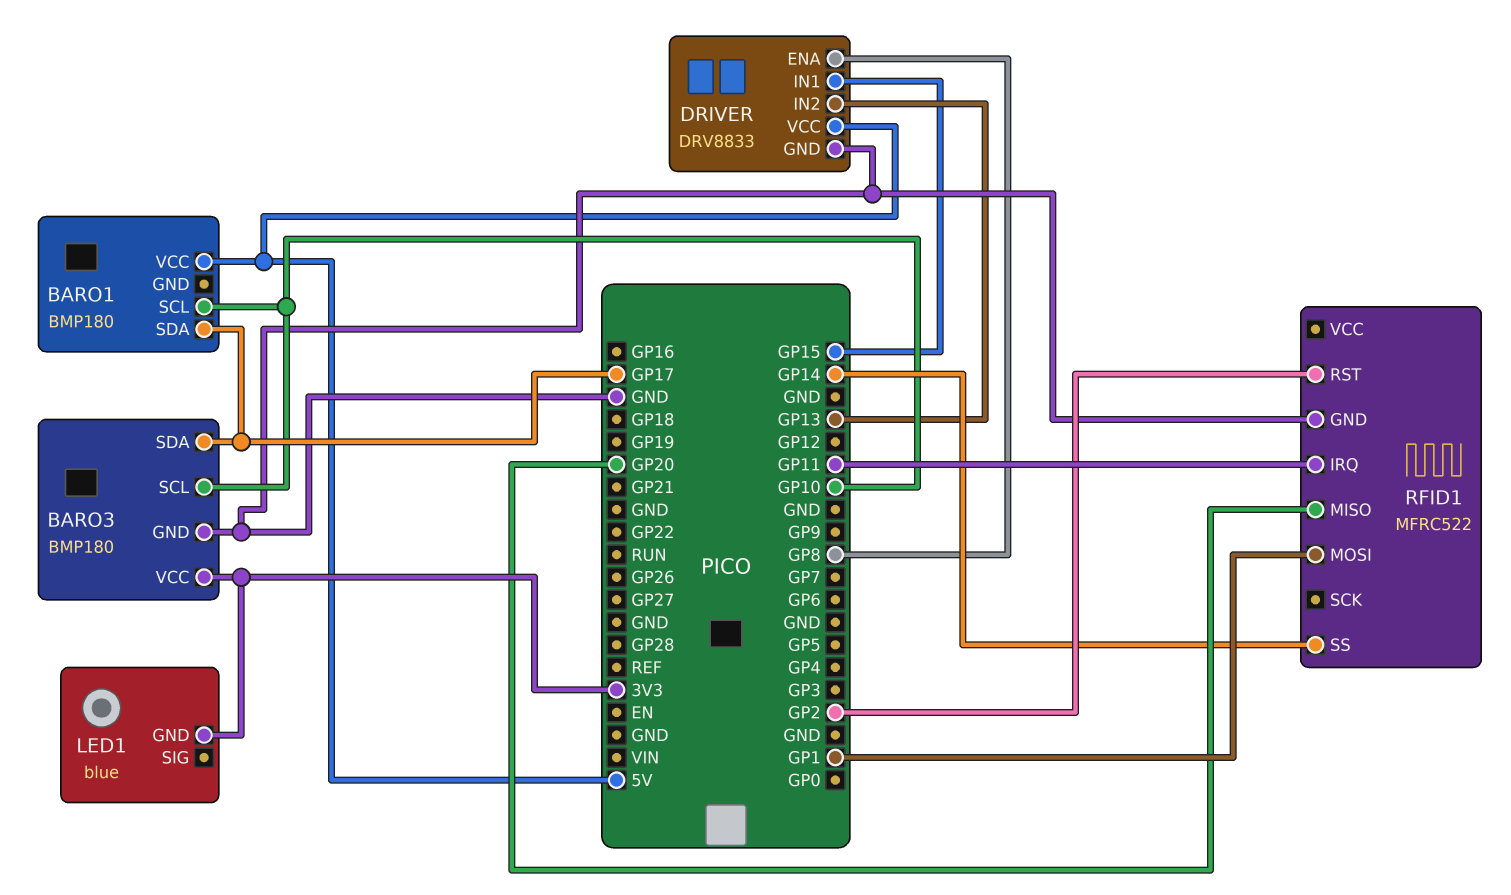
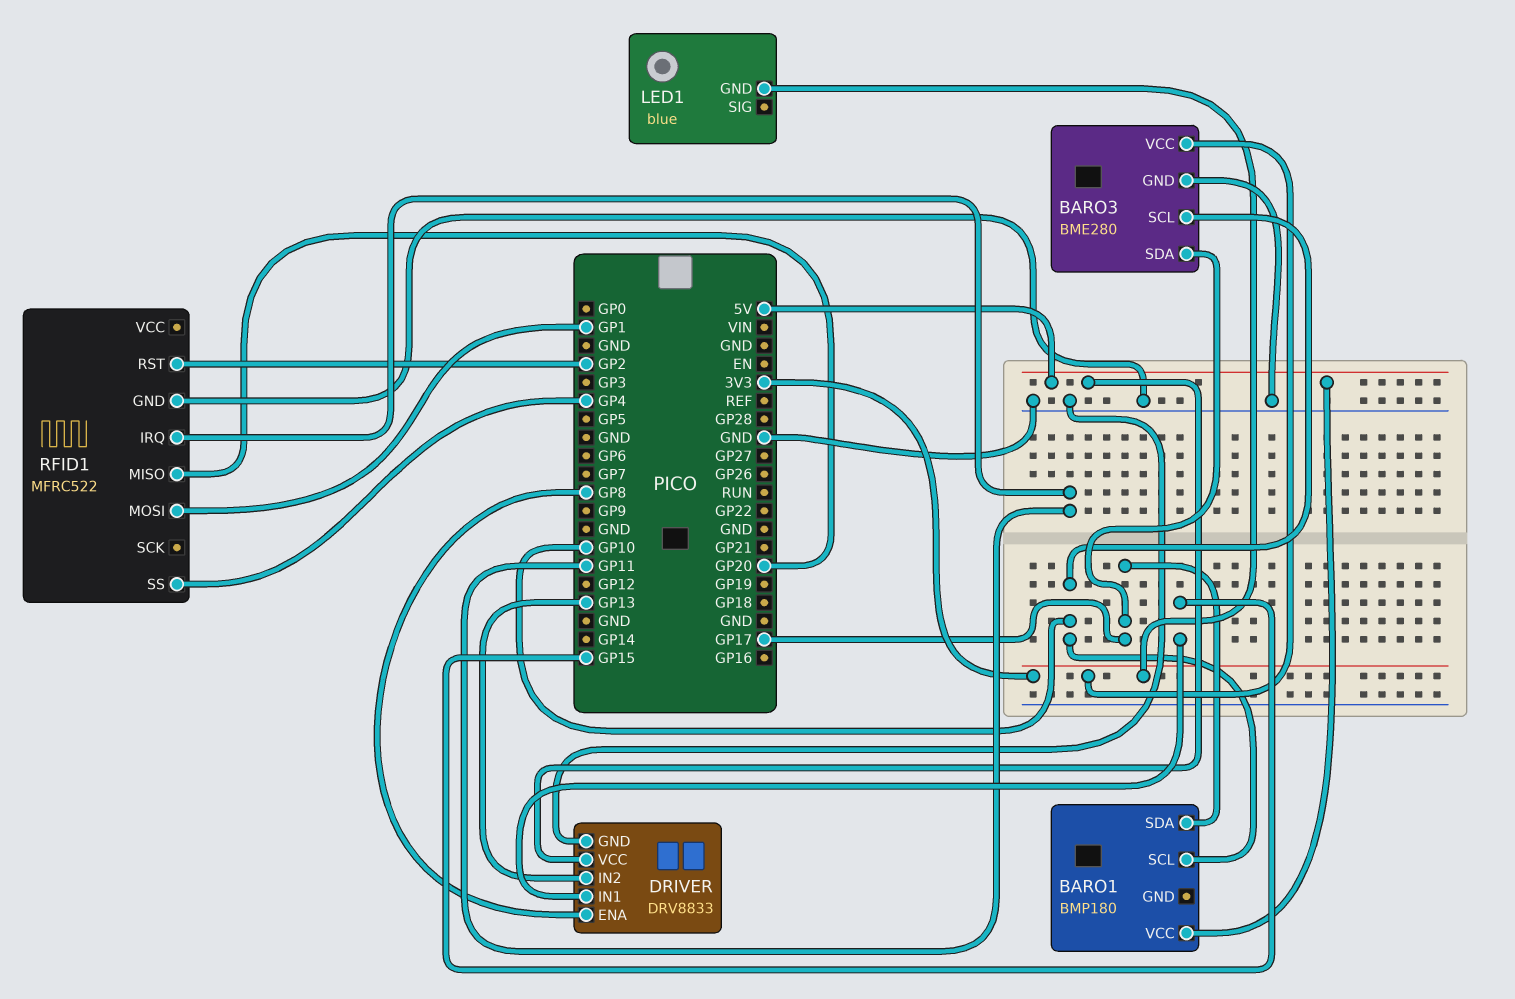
BARO3: BMP180 -> BME280
RFID1 pin SS: GP14 -> GP4

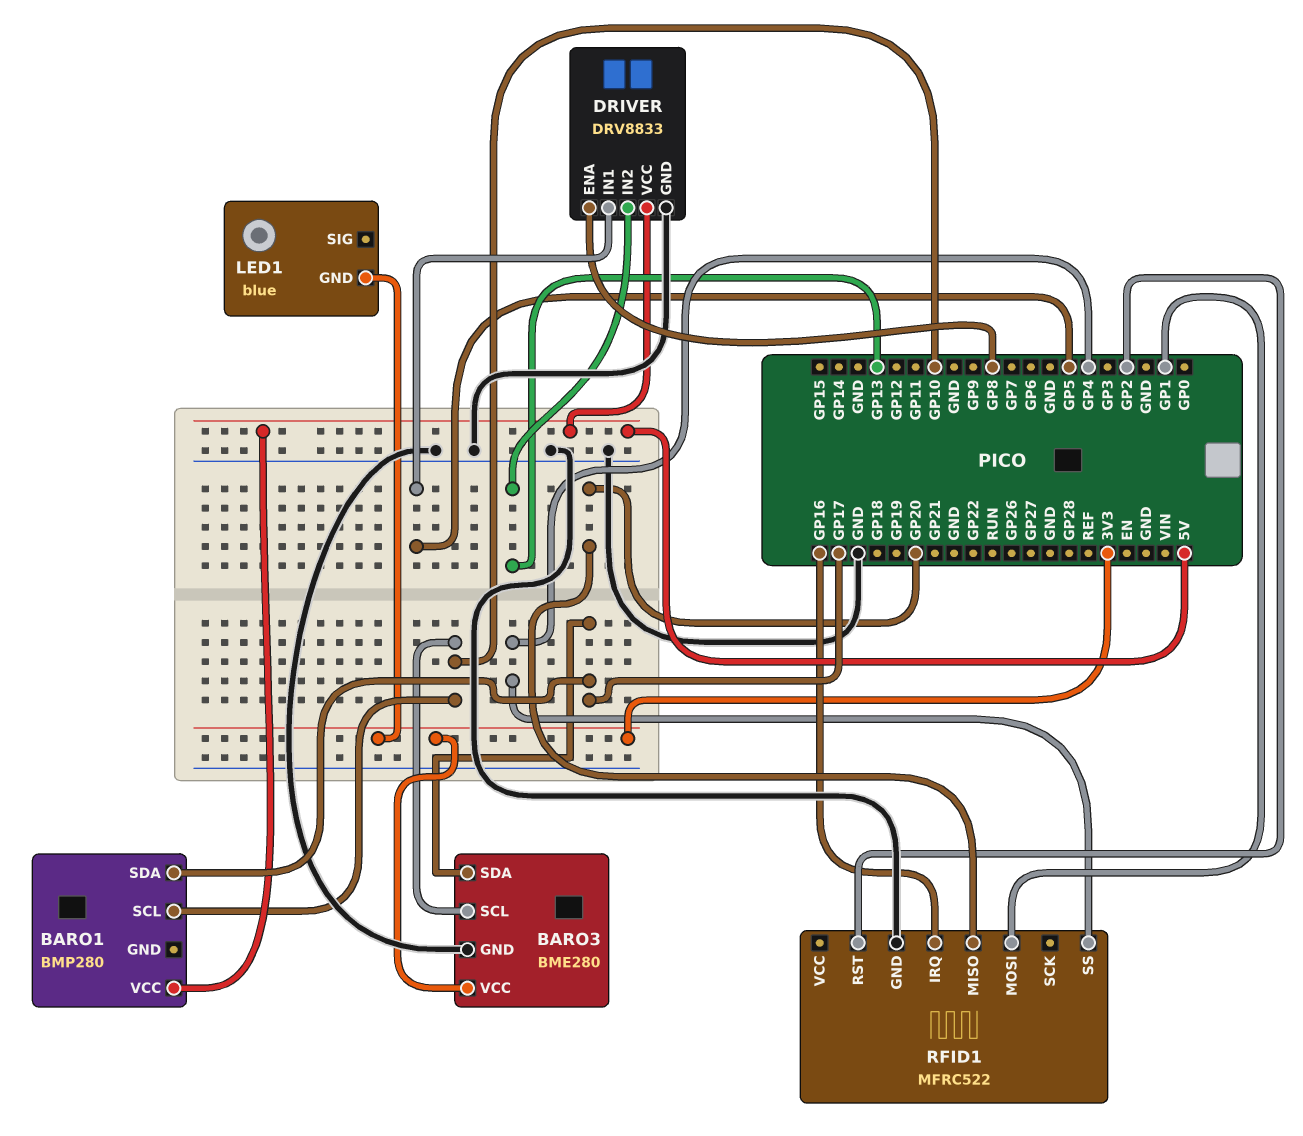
BARO1: BMP180 -> BMP280
DRIVER pin IN1: GP15 -> GP5
RFID1 pin IRQ: GP11 -> GP16

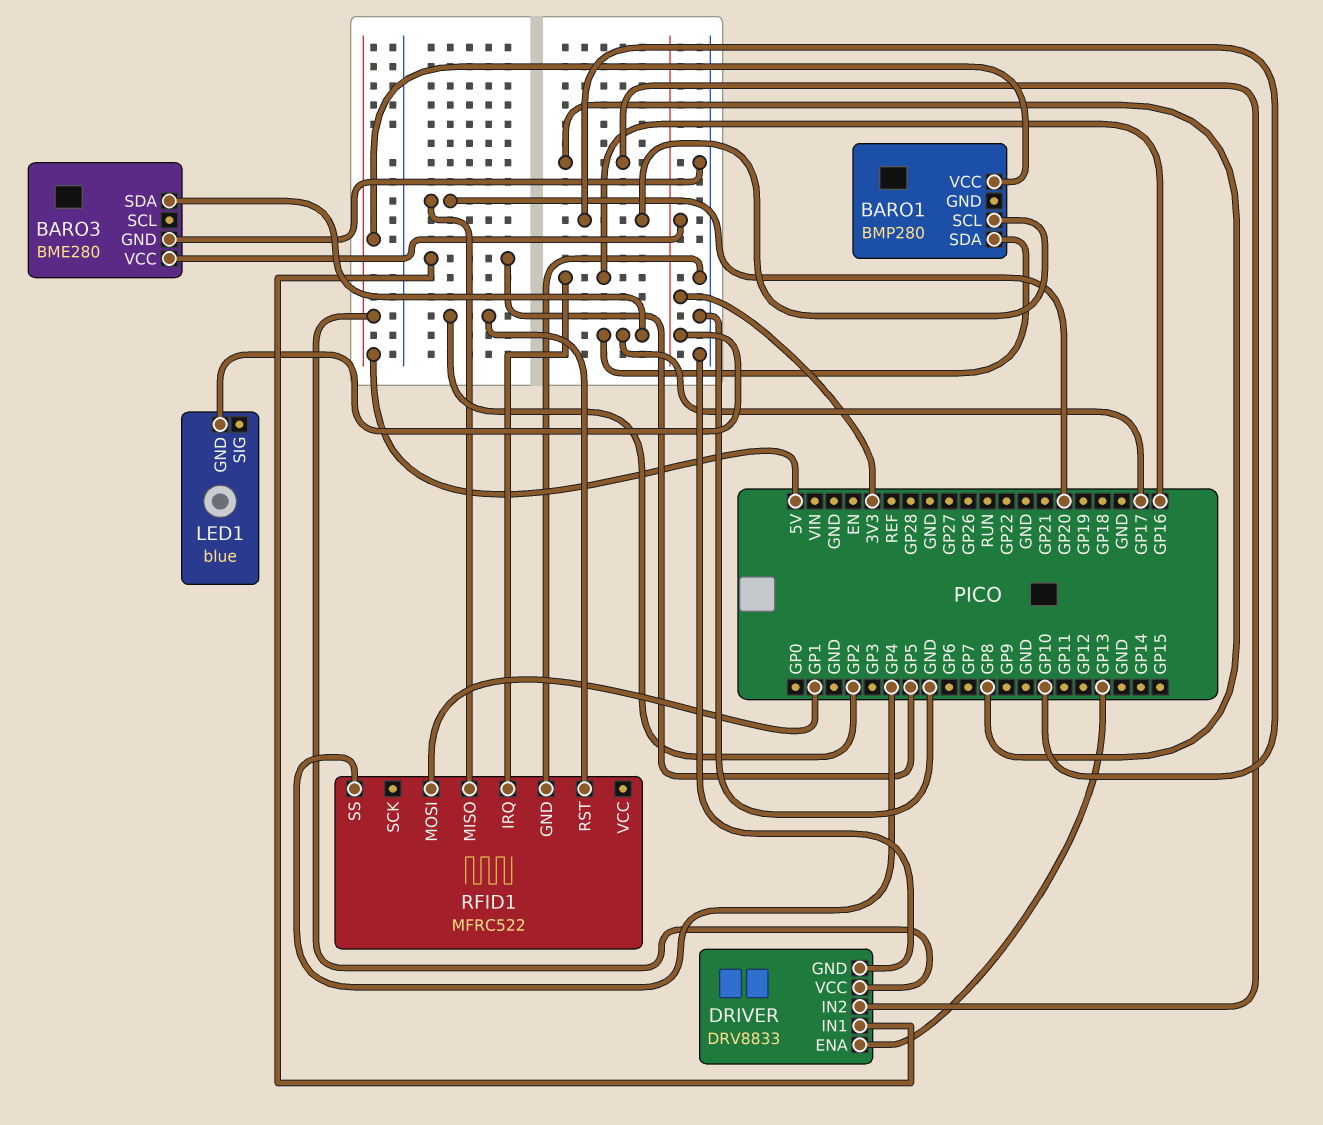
BARO3 pin SCL: GP10 -> none
DRIVER pin ENA: GP8 -> GP13
DRIVER pin IN2: GP13 -> GP8

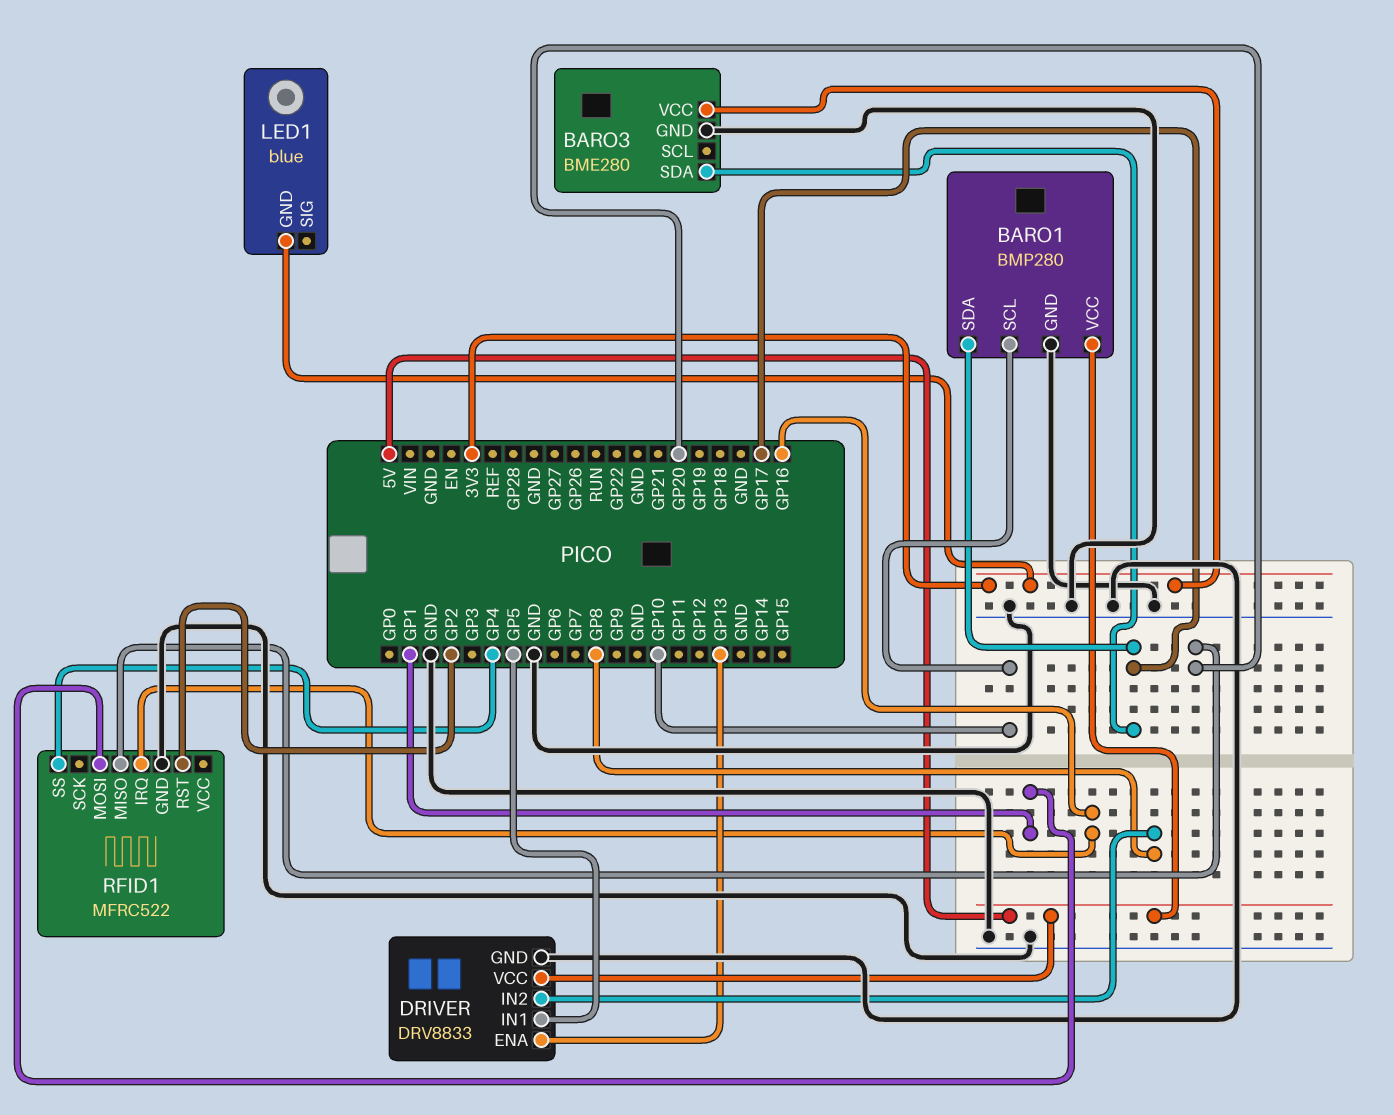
BARO1 pin GND: none -> GND

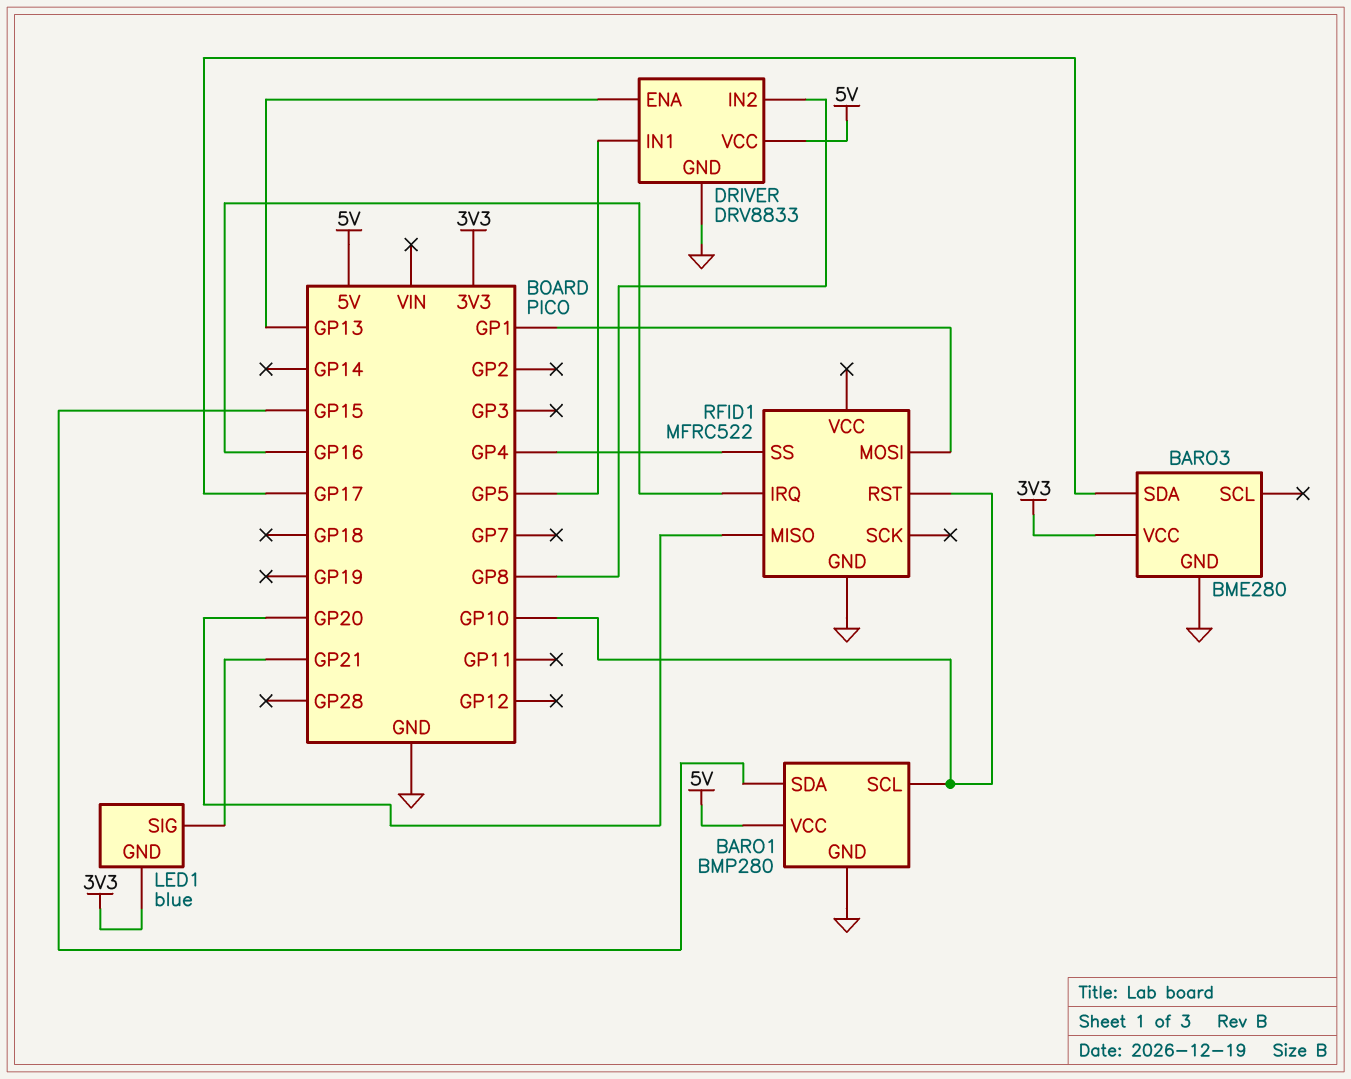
BARO1 pin SDA: GP17 -> GP15
LED1 pin SIG: none -> GP21
RFID1 pin RST: GP2 -> GP10

